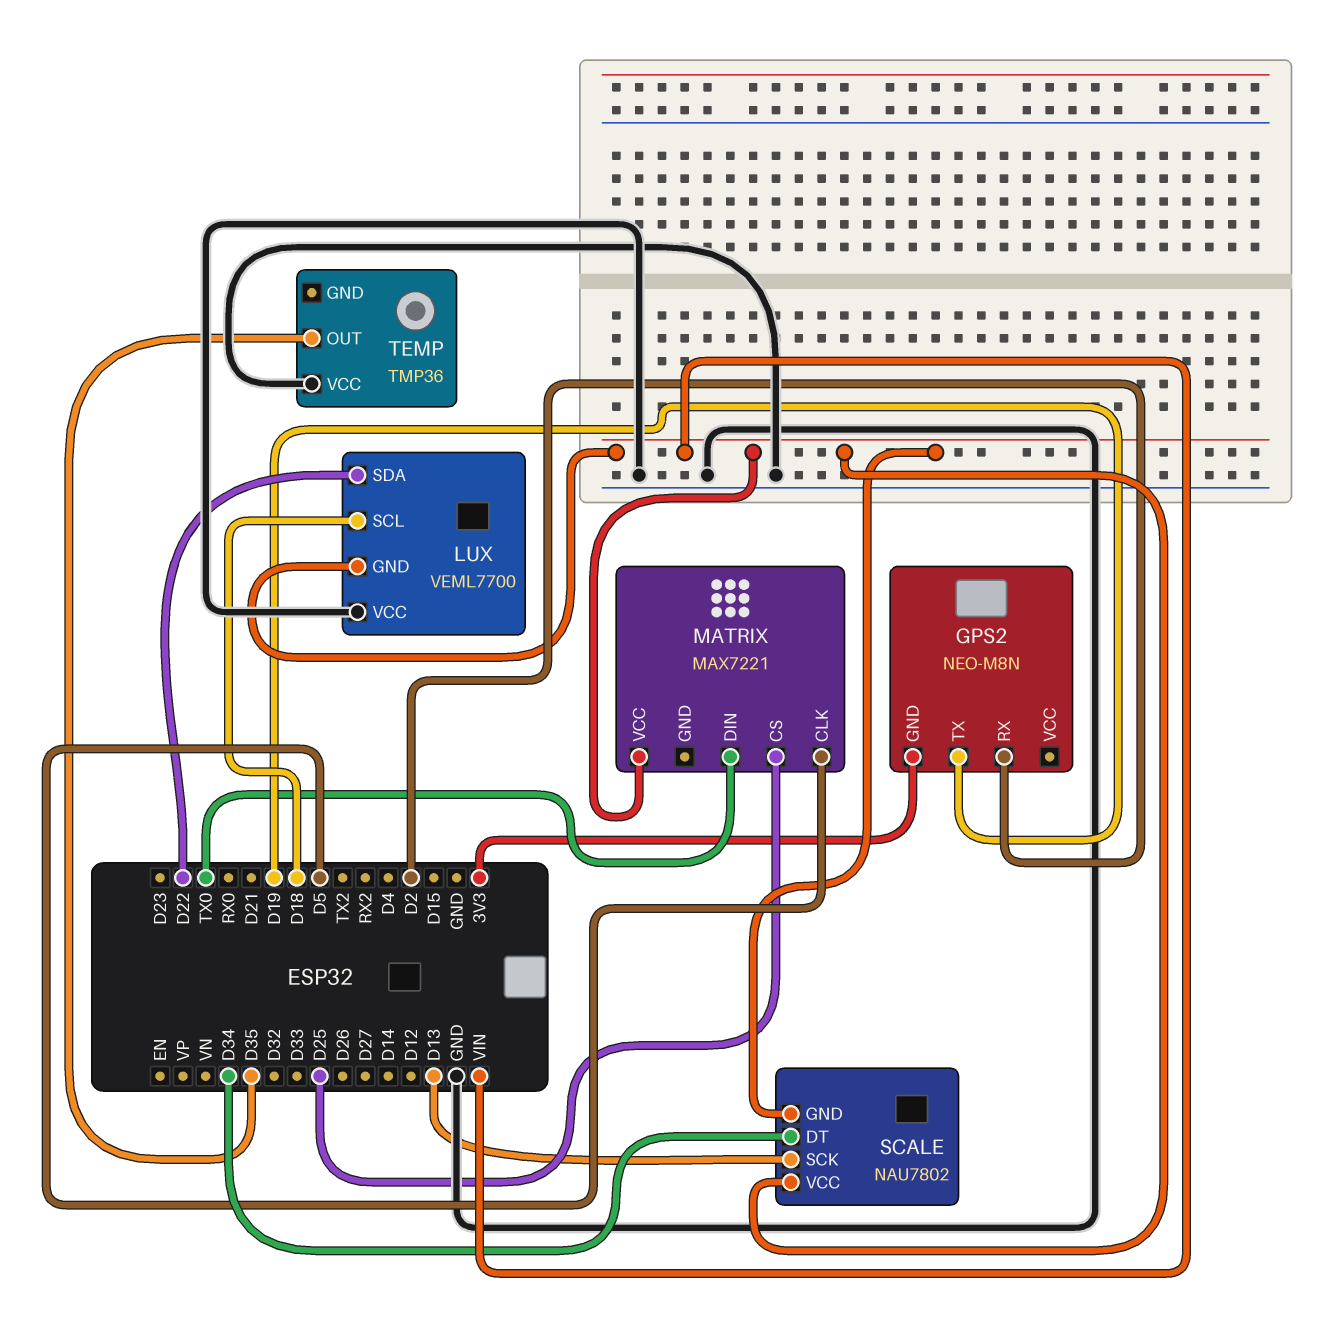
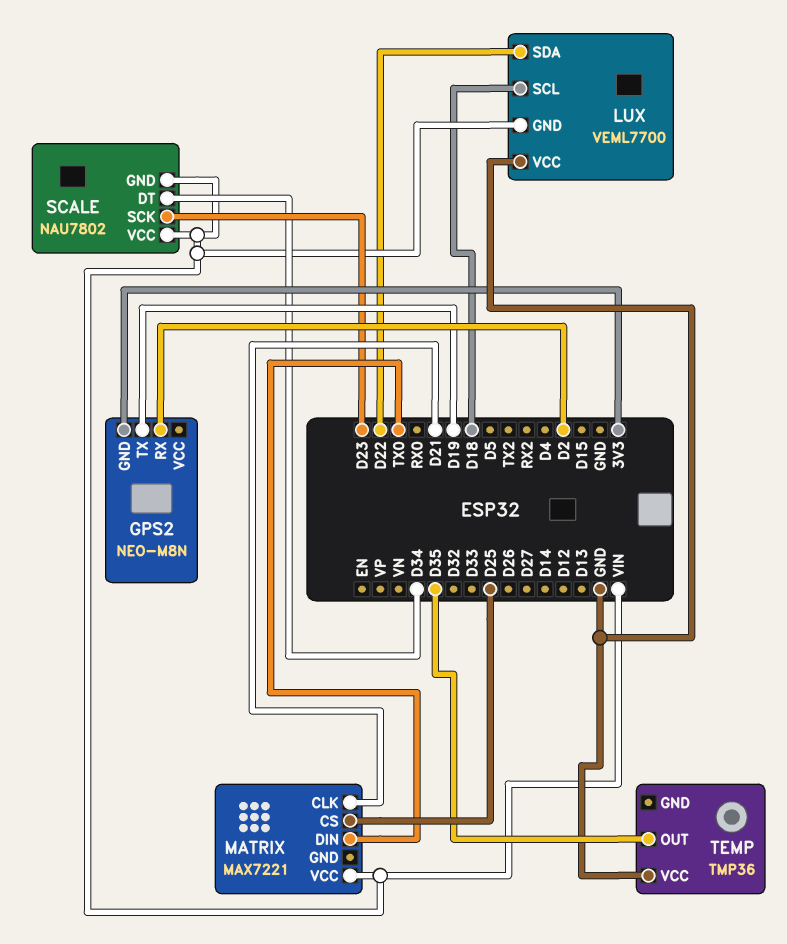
MATRIX pin CLK: D5 -> D21
SCALE pin SCK: D13 -> D23

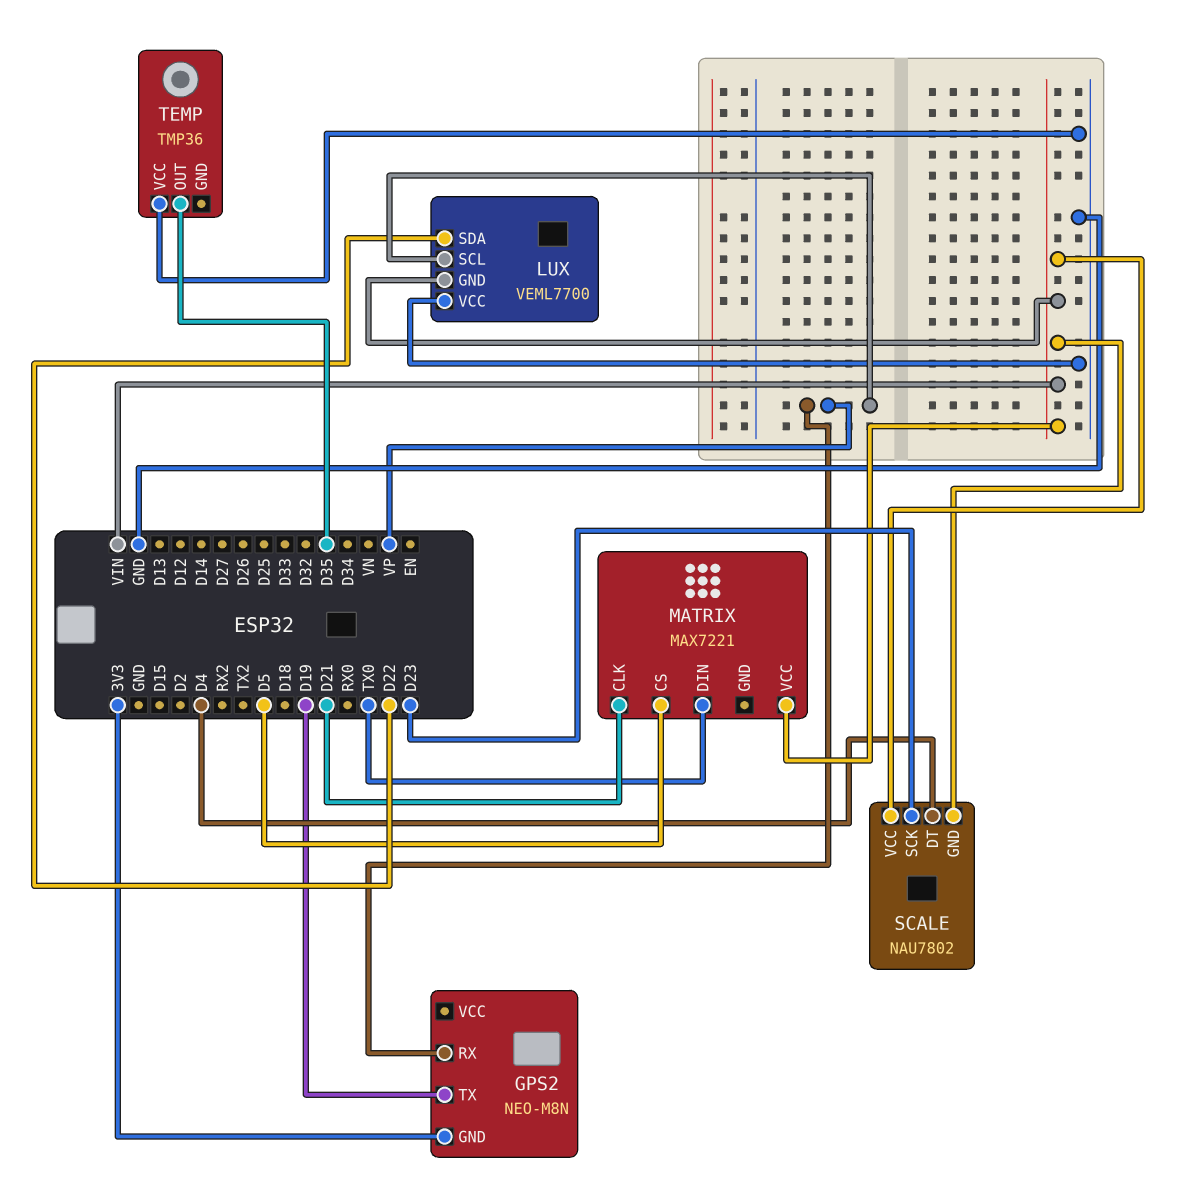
GPS2 pin RX: D2 -> VP
LUX pin SCL: D18 -> VP
MATRIX pin CS: D25 -> D5
SCALE pin DT: D34 -> D4

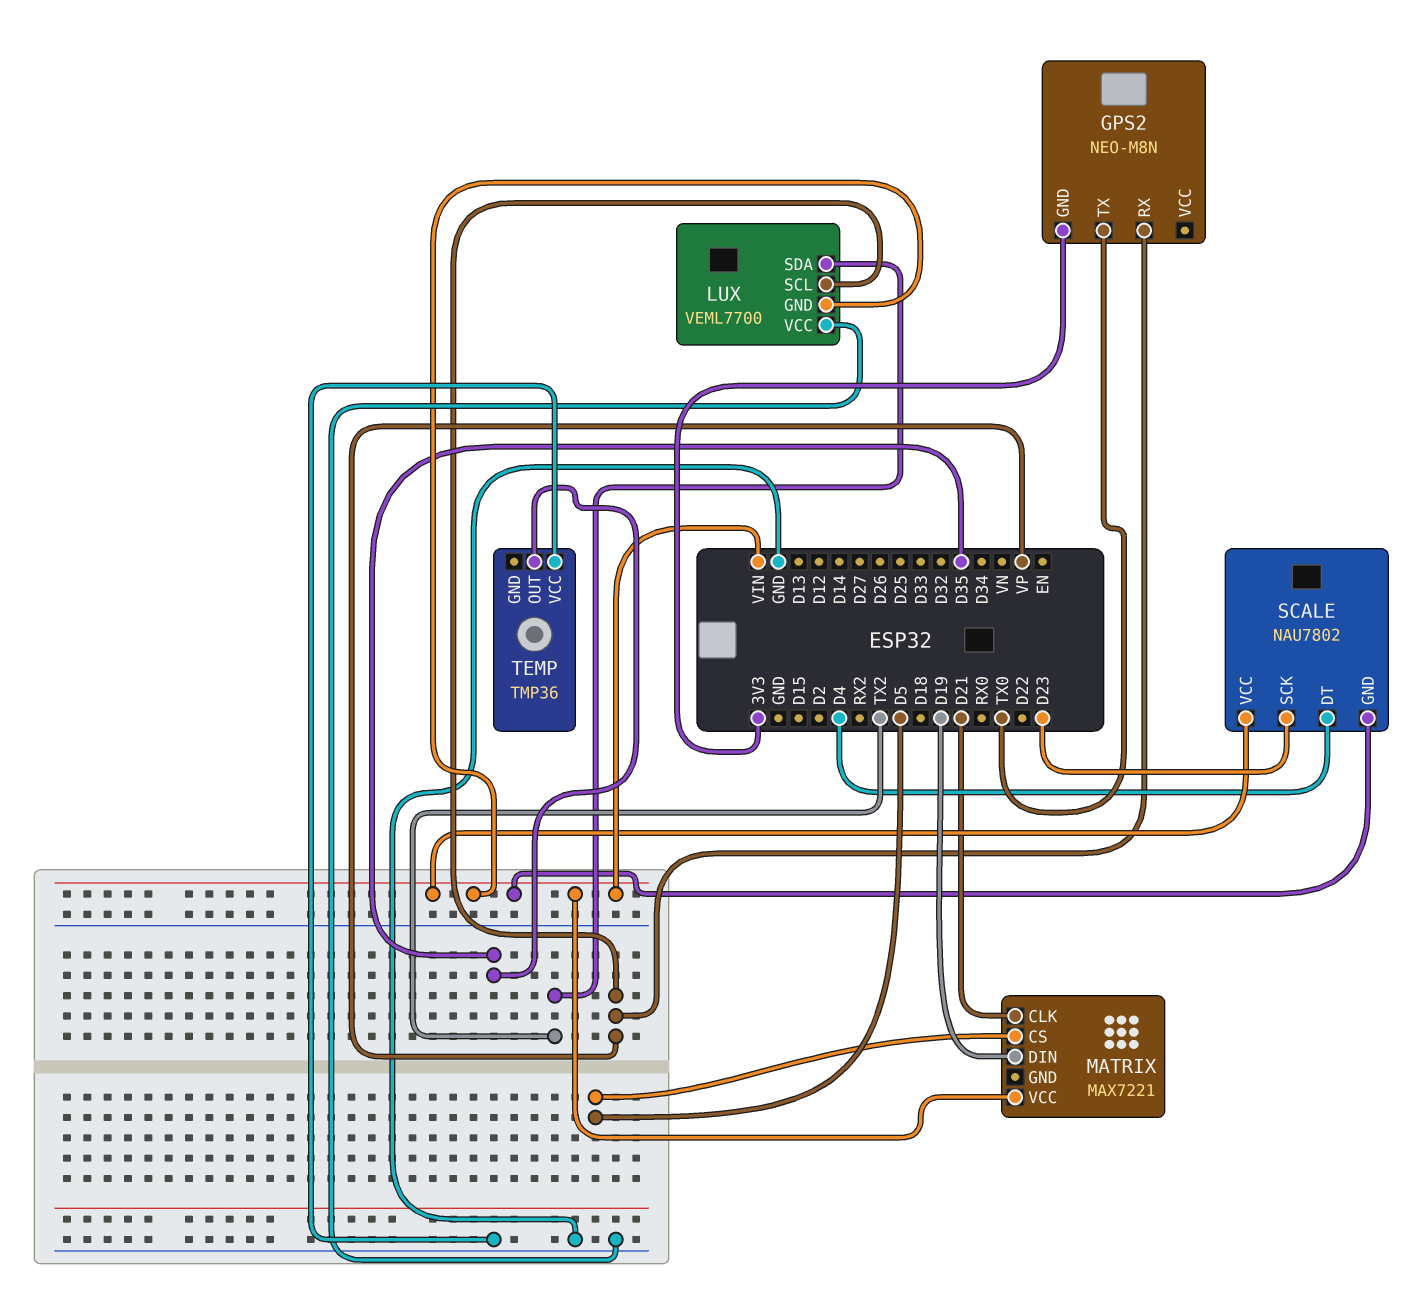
GPS2 pin TX: D19 -> TX0
LUX pin SDA: D22 -> TX2
MATRIX pin DIN: TX0 -> D19

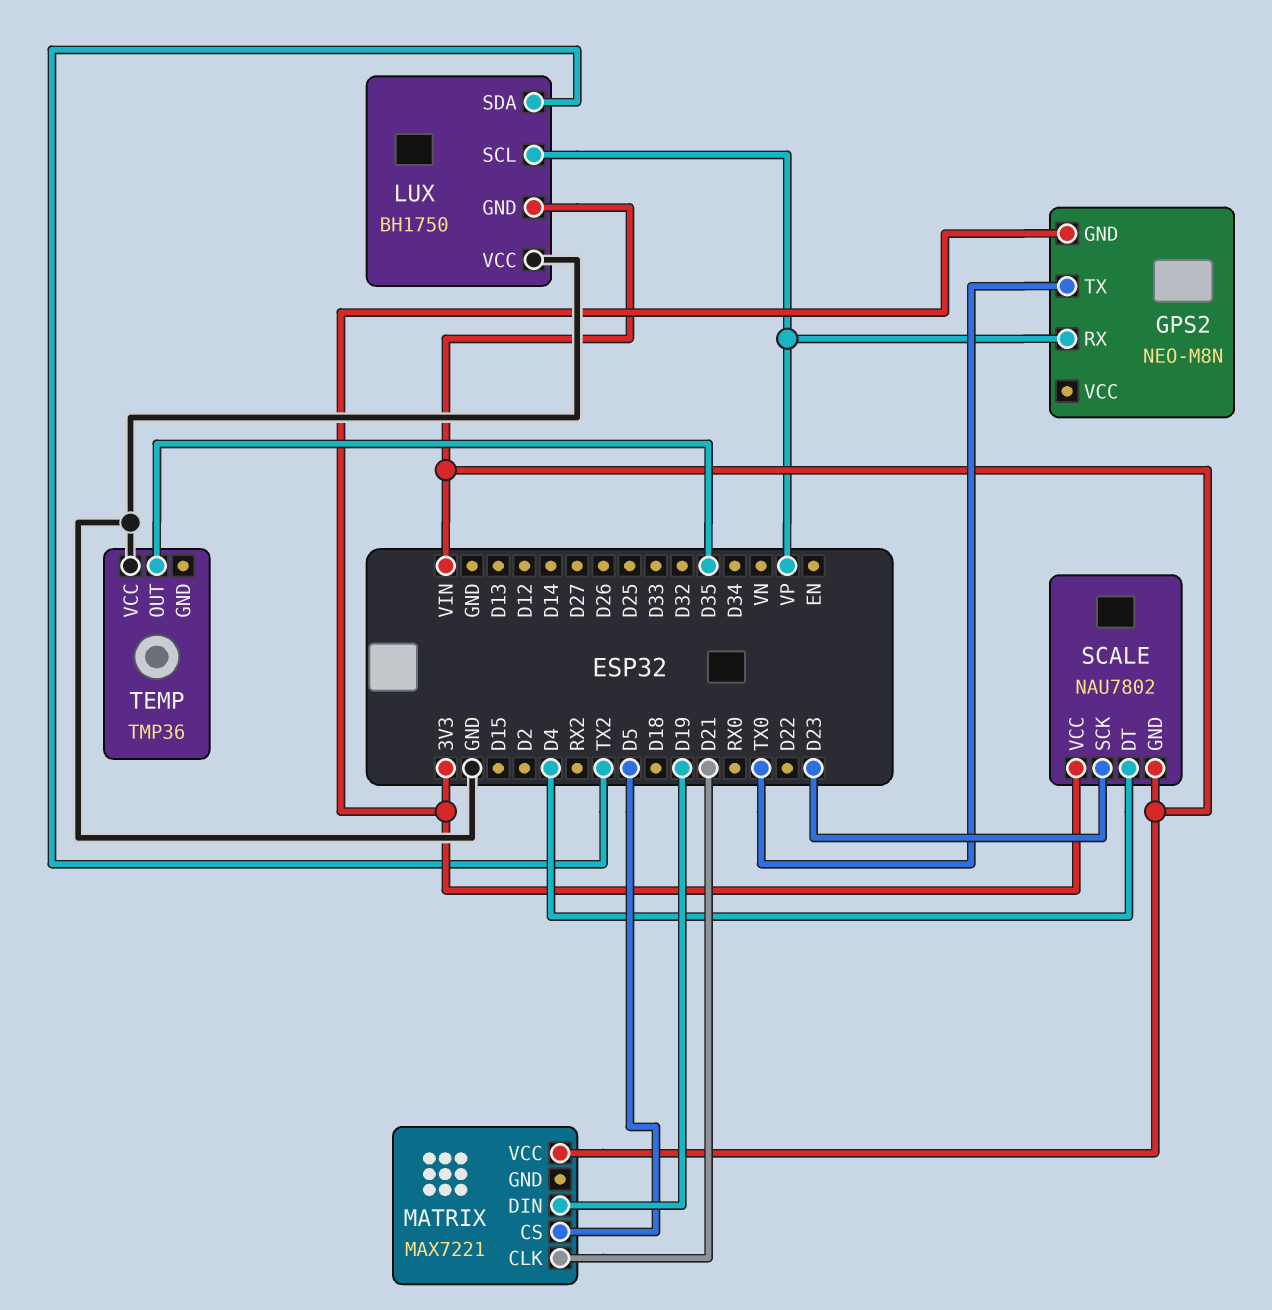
LUX: VEML7700 -> BH1750
SCALE pin VCC: VIN -> 3V3

